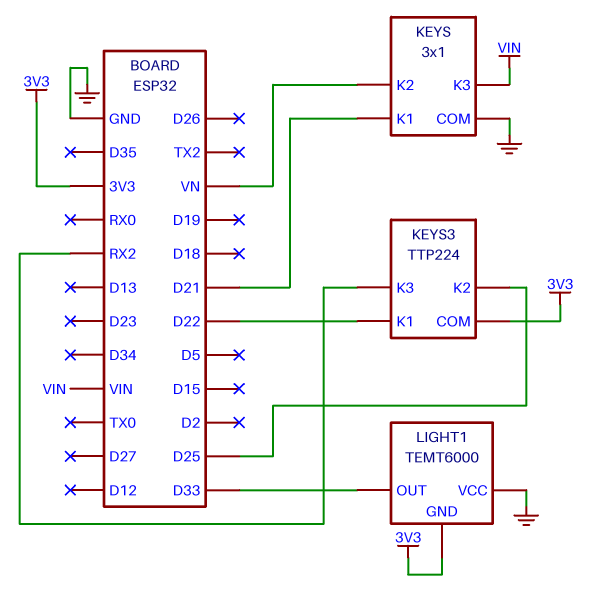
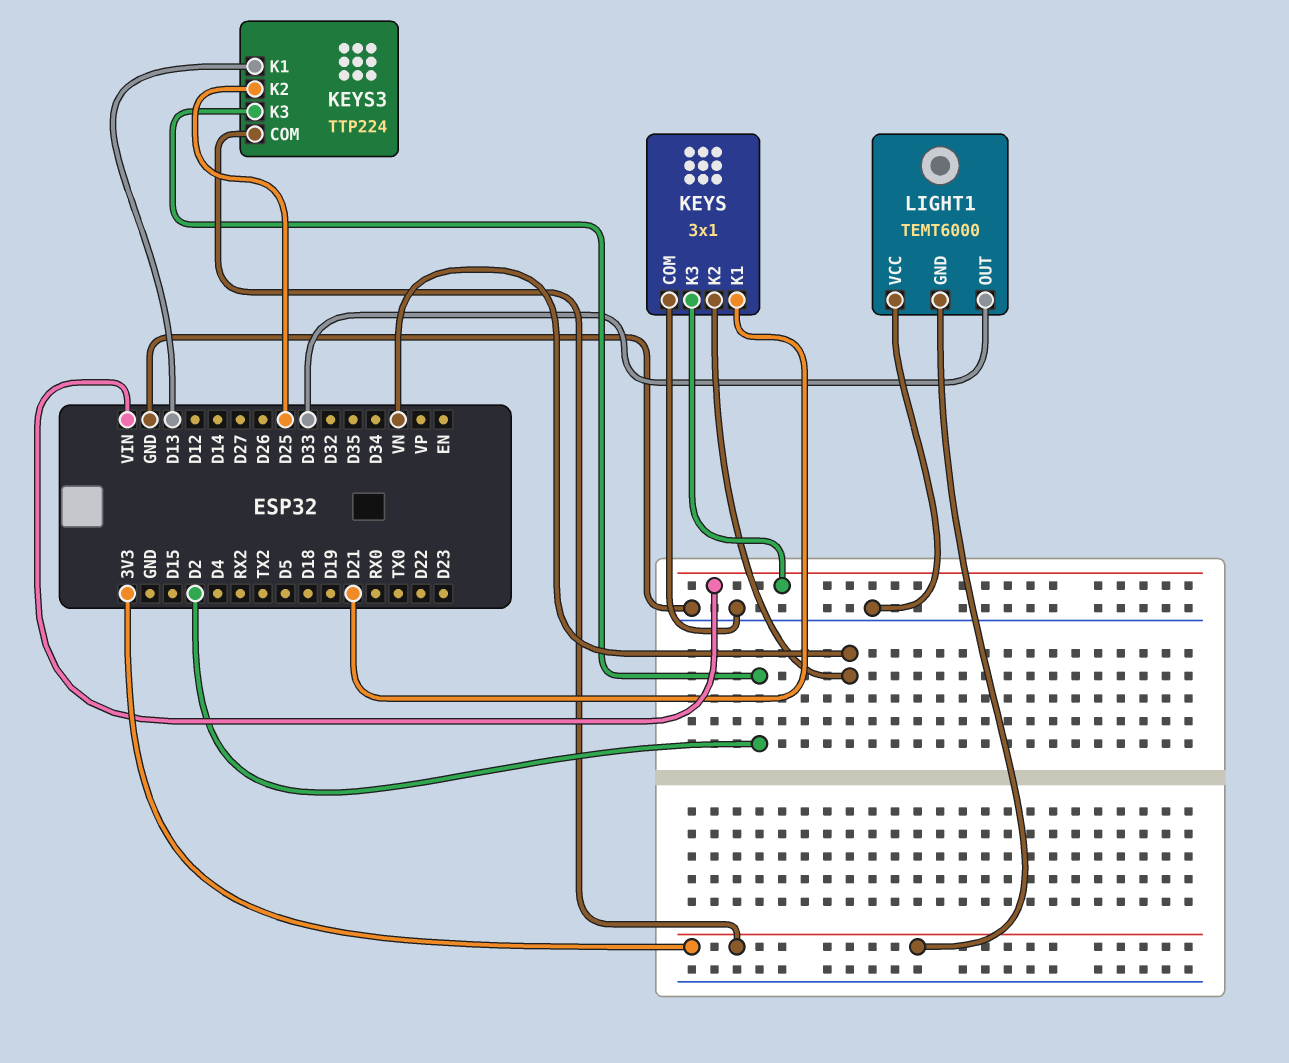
KEYS3 pin K1: D22 -> D13
KEYS3 pin K3: RX2 -> D2

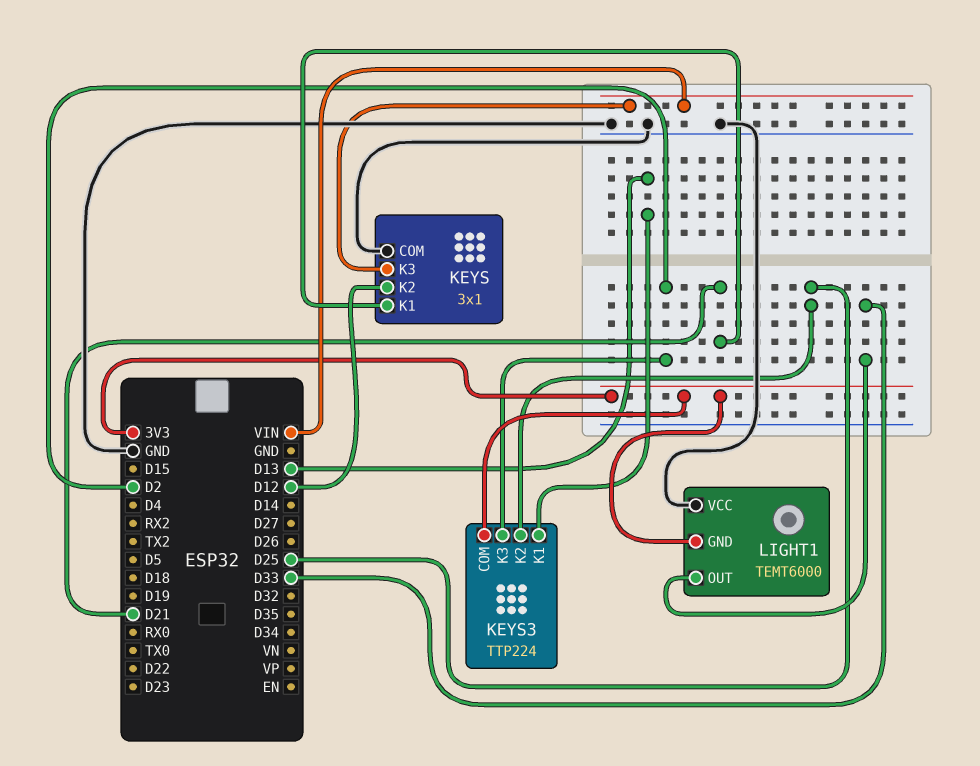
KEYS pin K2: VN -> D12

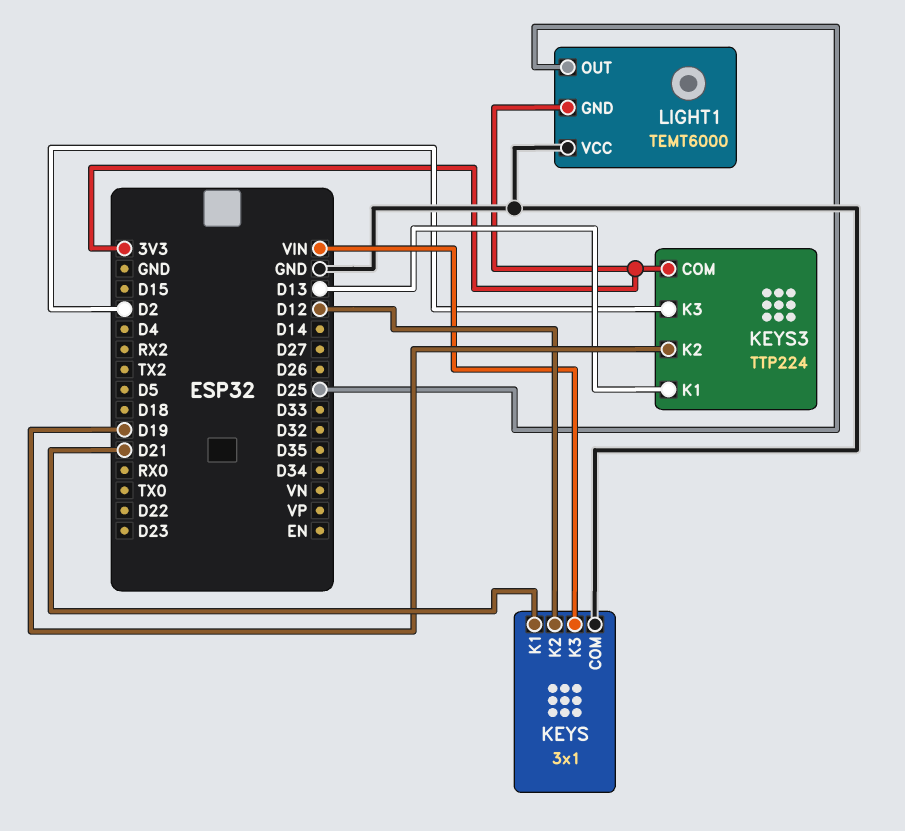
KEYS3 pin K2: D25 -> D19
LIGHT1 pin OUT: D33 -> D25

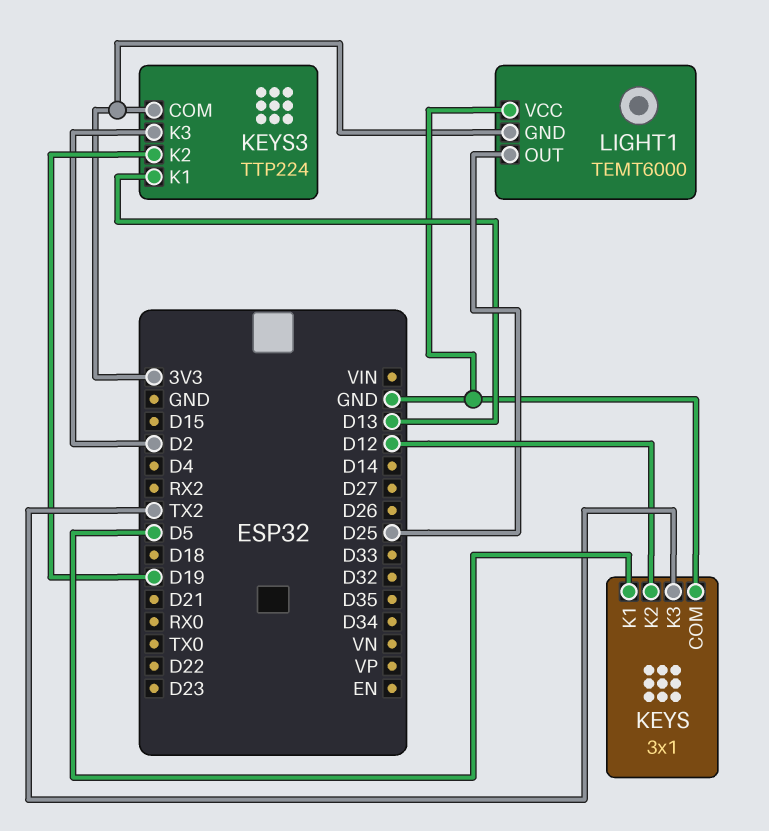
KEYS pin K1: D21 -> D5
KEYS pin K3: VIN -> TX2

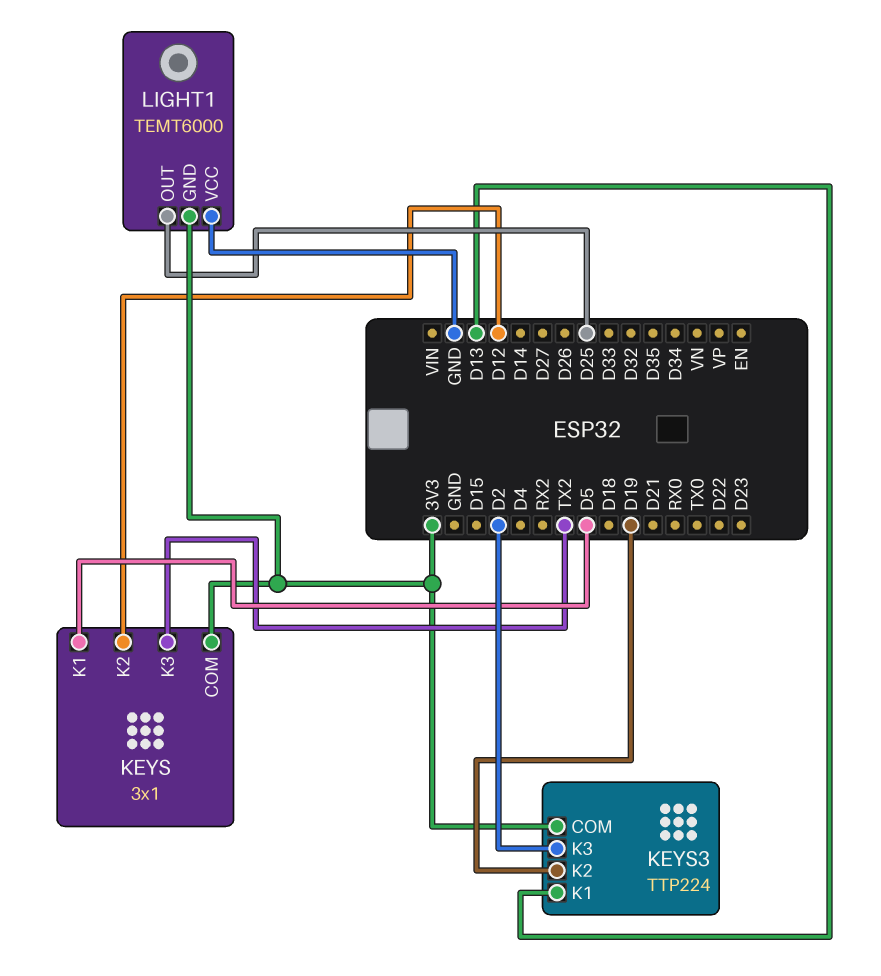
KEYS pin COM: GND -> 3V3

